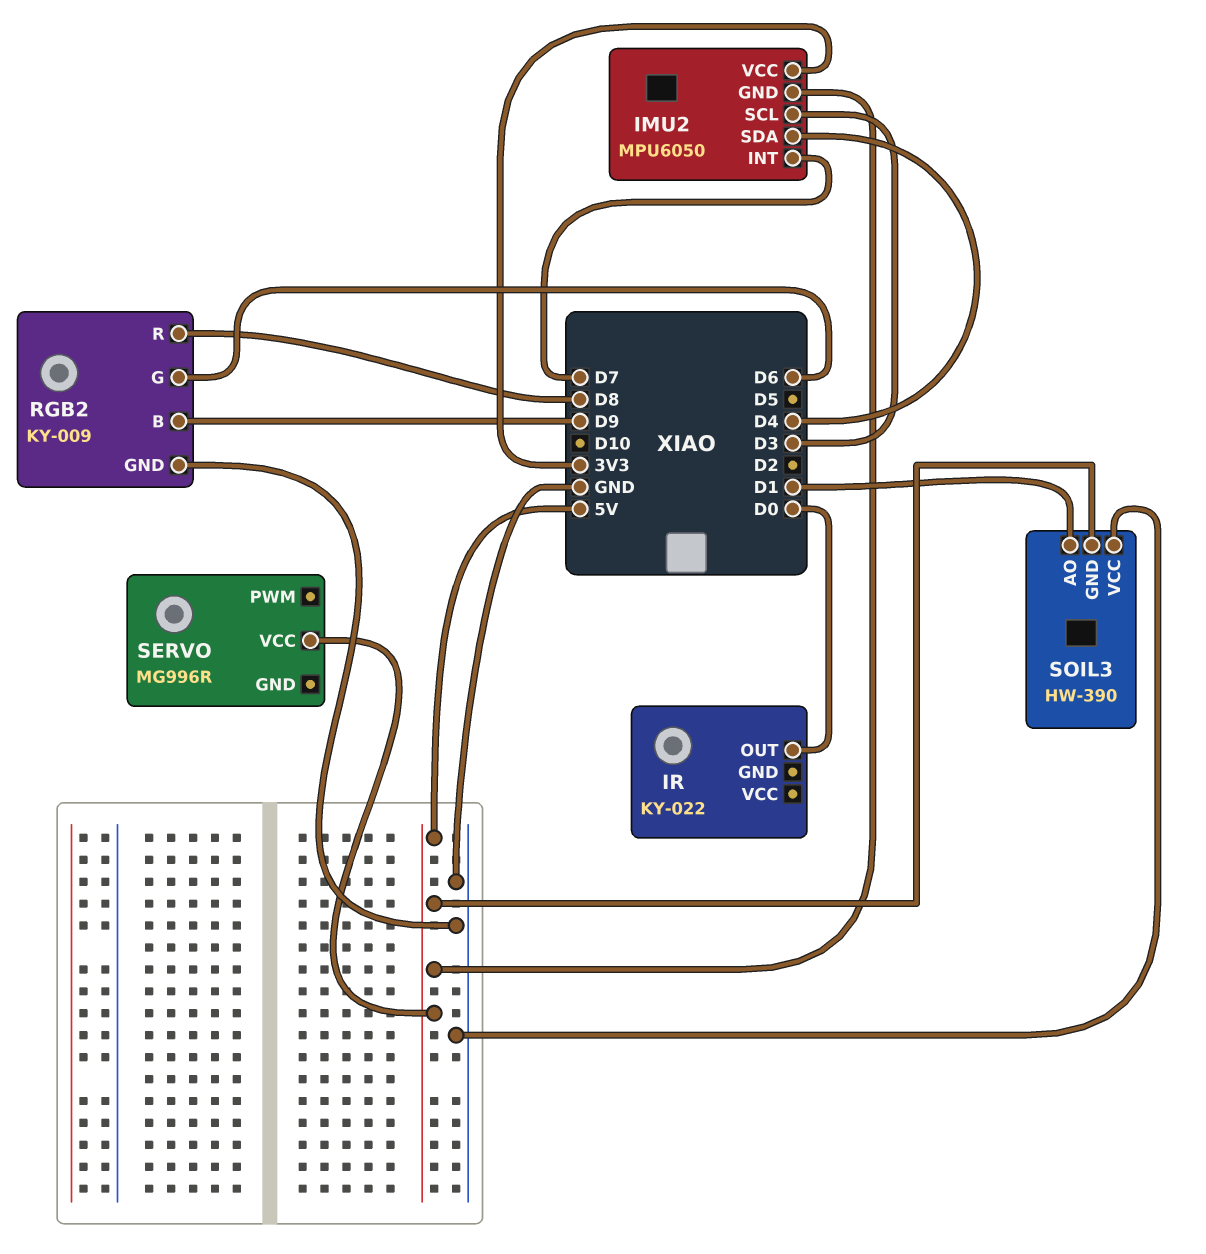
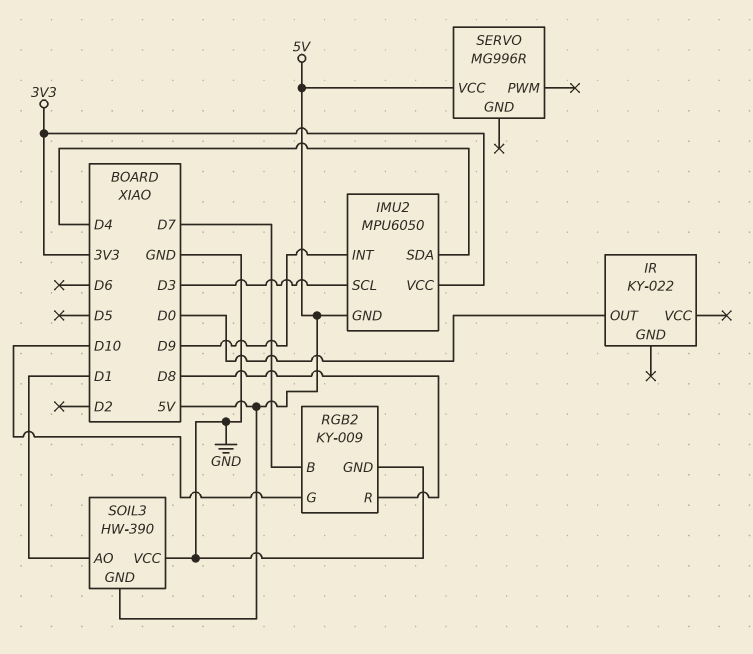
IMU2 pin INT: D7 -> D9
RGB2 pin B: D9 -> D7
RGB2 pin G: D6 -> D10

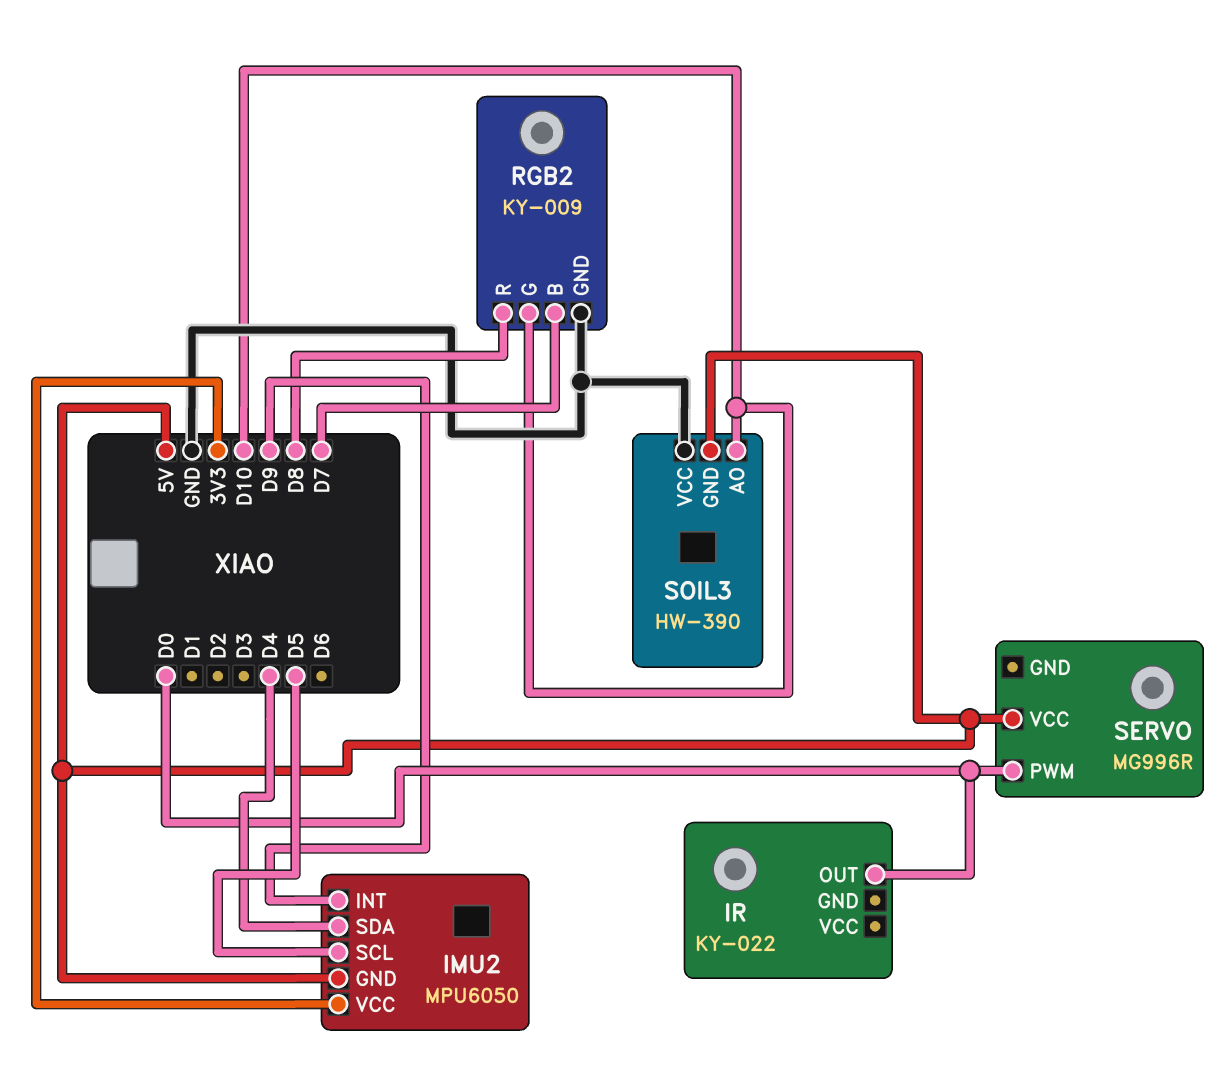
IMU2 pin SCL: D3 -> D5
SERVO pin PWM: none -> D0
SOIL3 pin AO: D1 -> D10

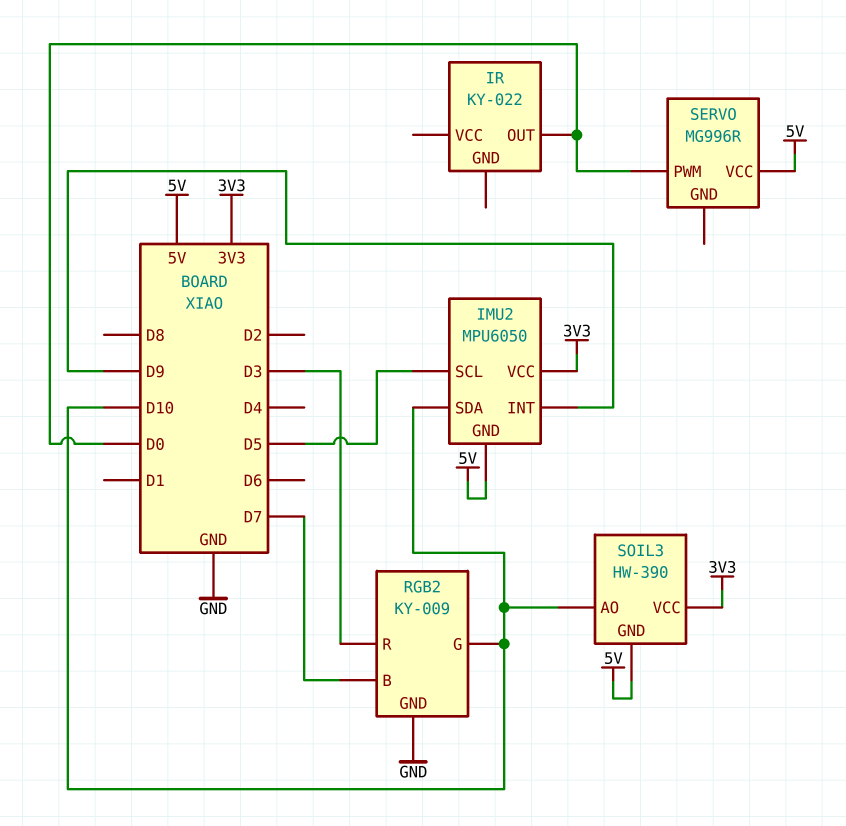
IMU2 pin SDA: D4 -> D10
RGB2 pin R: D8 -> D3
SOIL3 pin VCC: GND -> 3V3

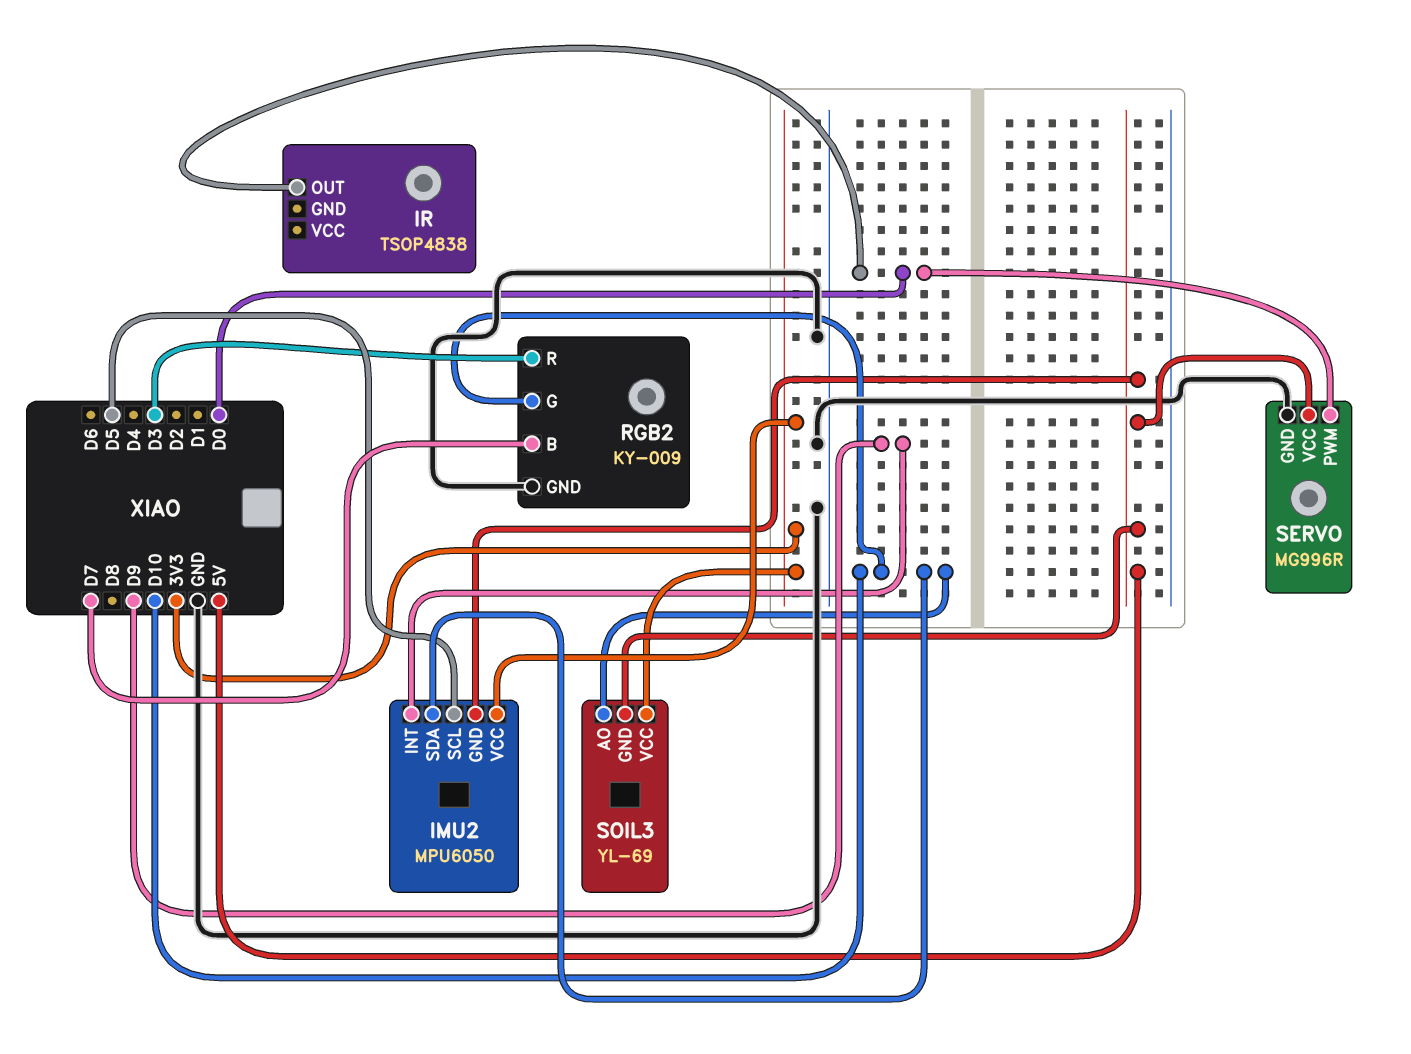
IR: KY-022 -> TSOP4838
SERVO pin GND: none -> GND
SOIL3: HW-390 -> YL-69

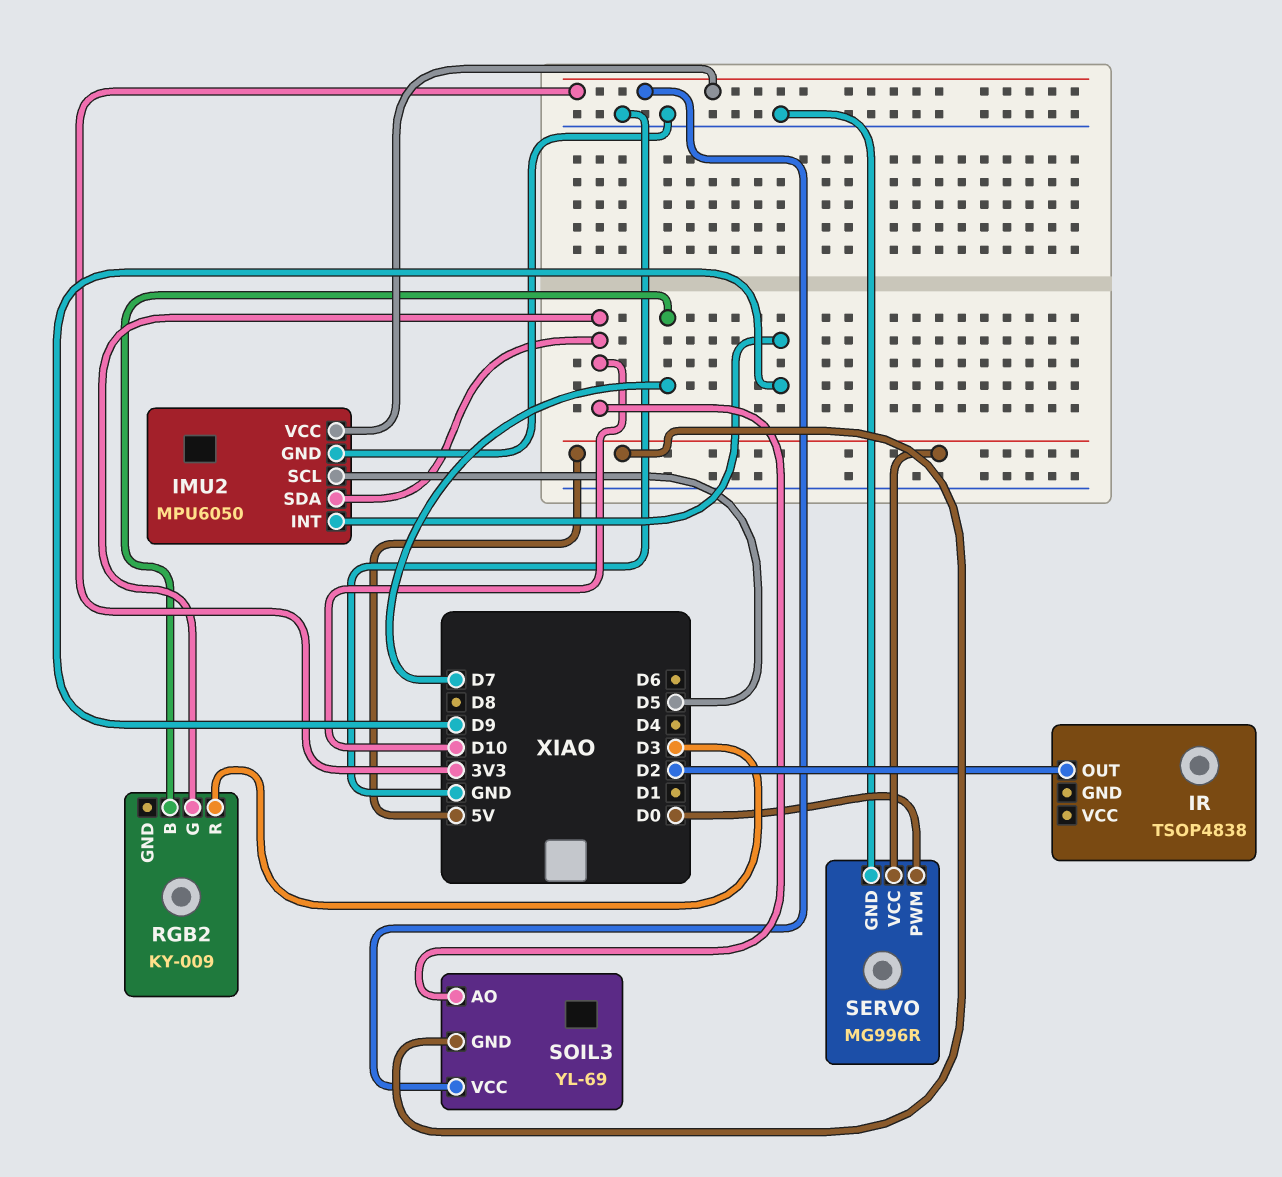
IMU2 pin GND: 5V -> GND
IR pin OUT: D0 -> D2
RGB2 pin GND: GND -> none

